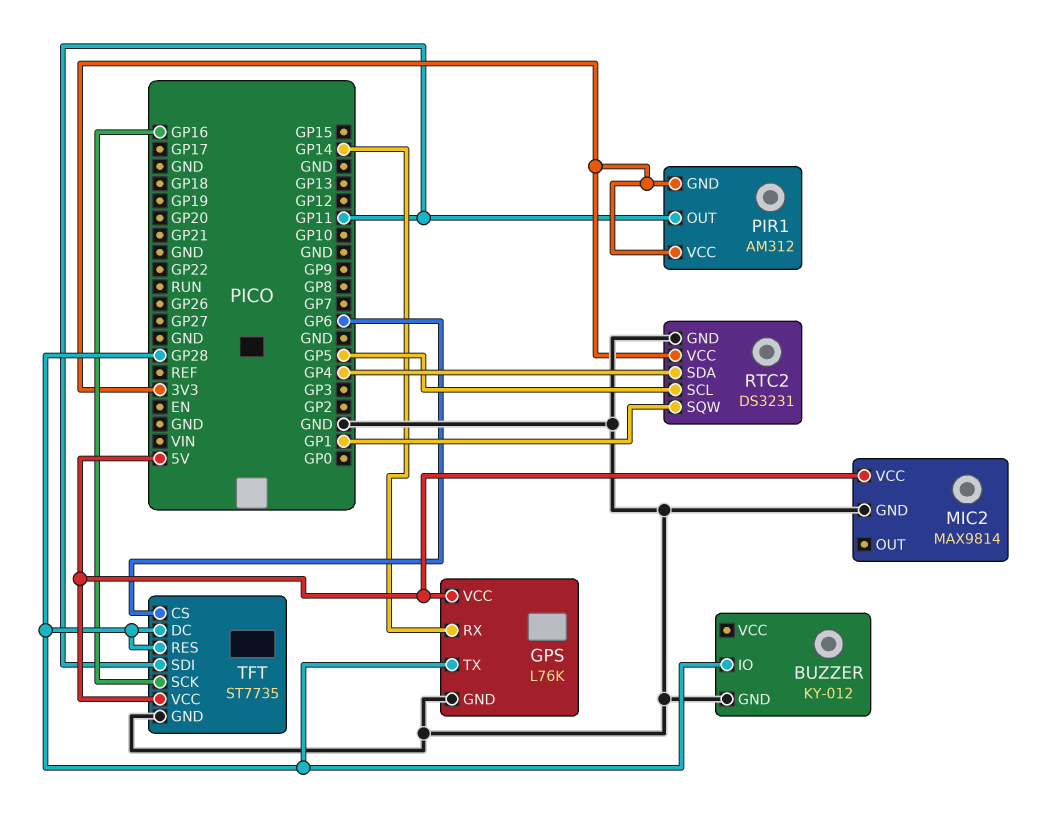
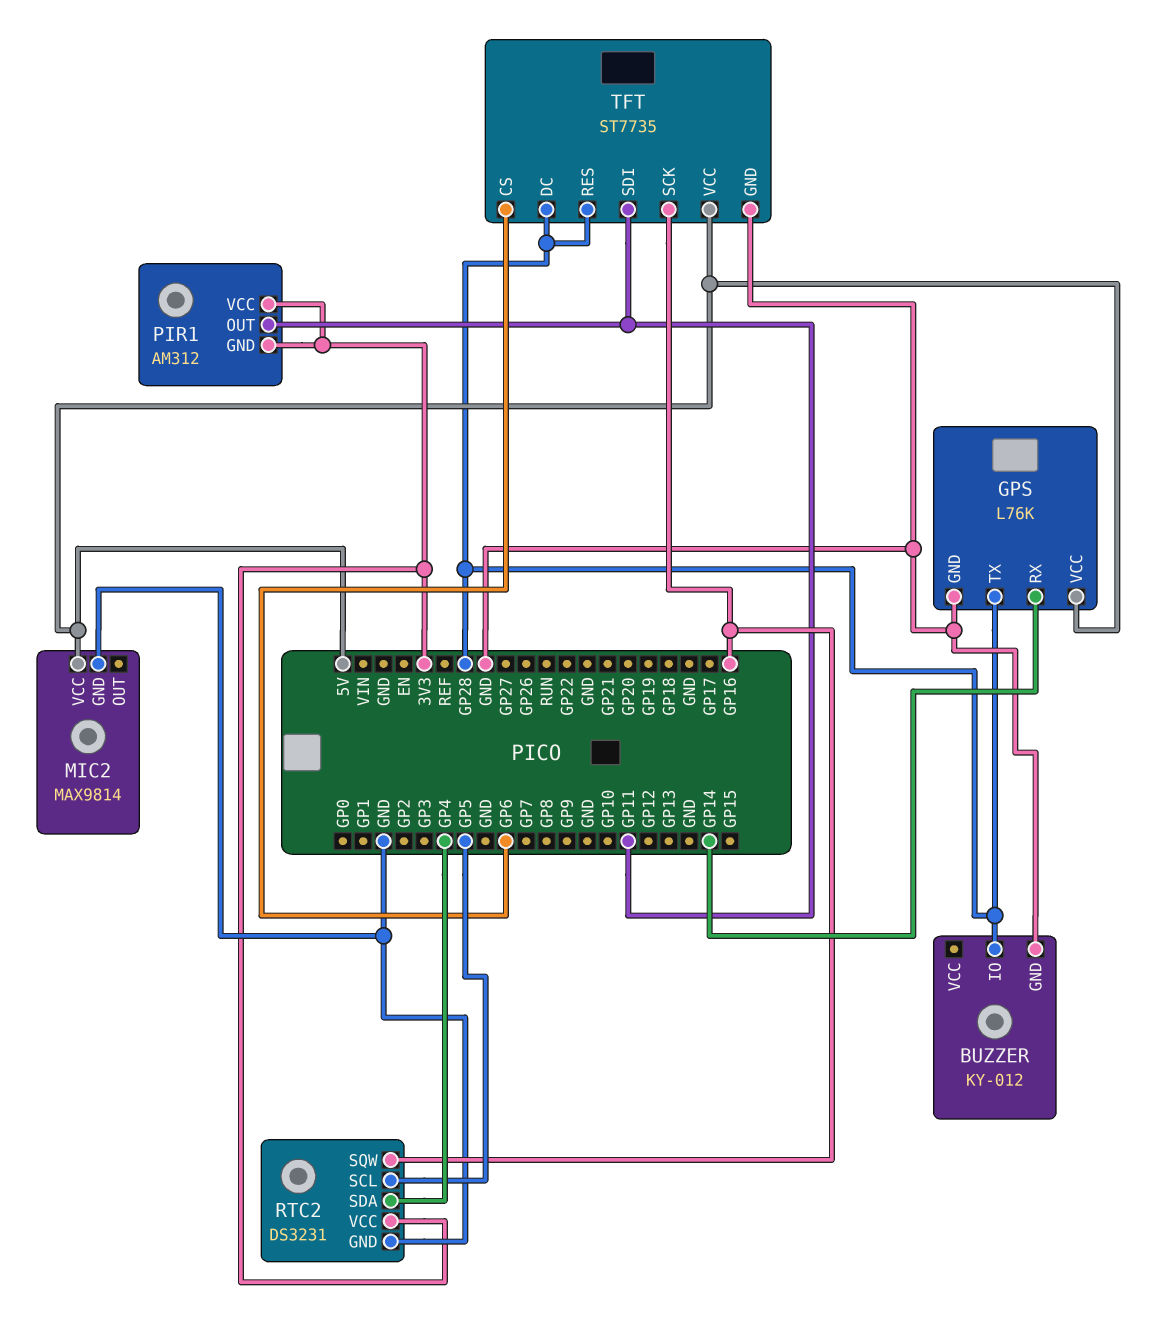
RTC2 pin SQW: GP1 -> GP16

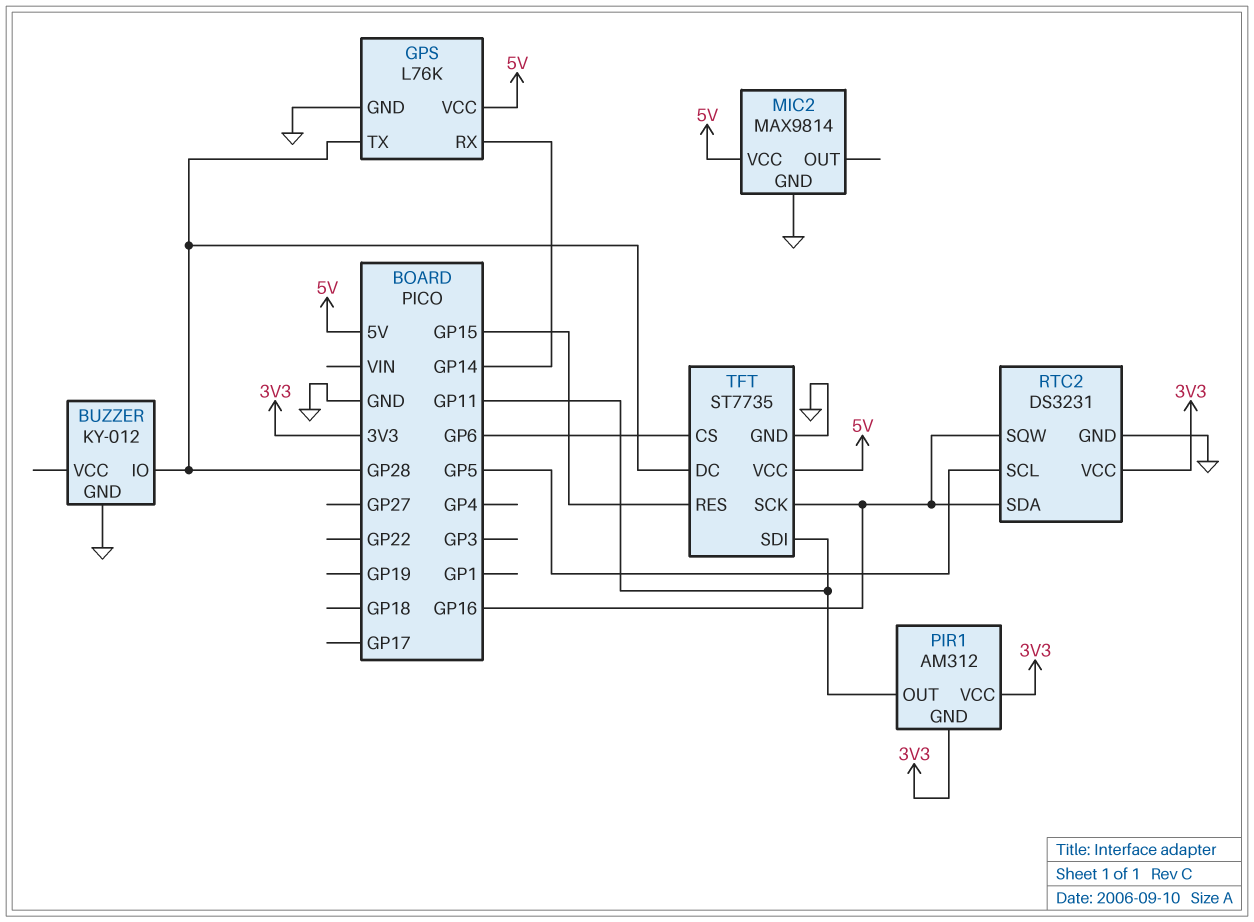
RTC2 pin SDA: GP4 -> GP16
TFT pin RES: GP28 -> GP15

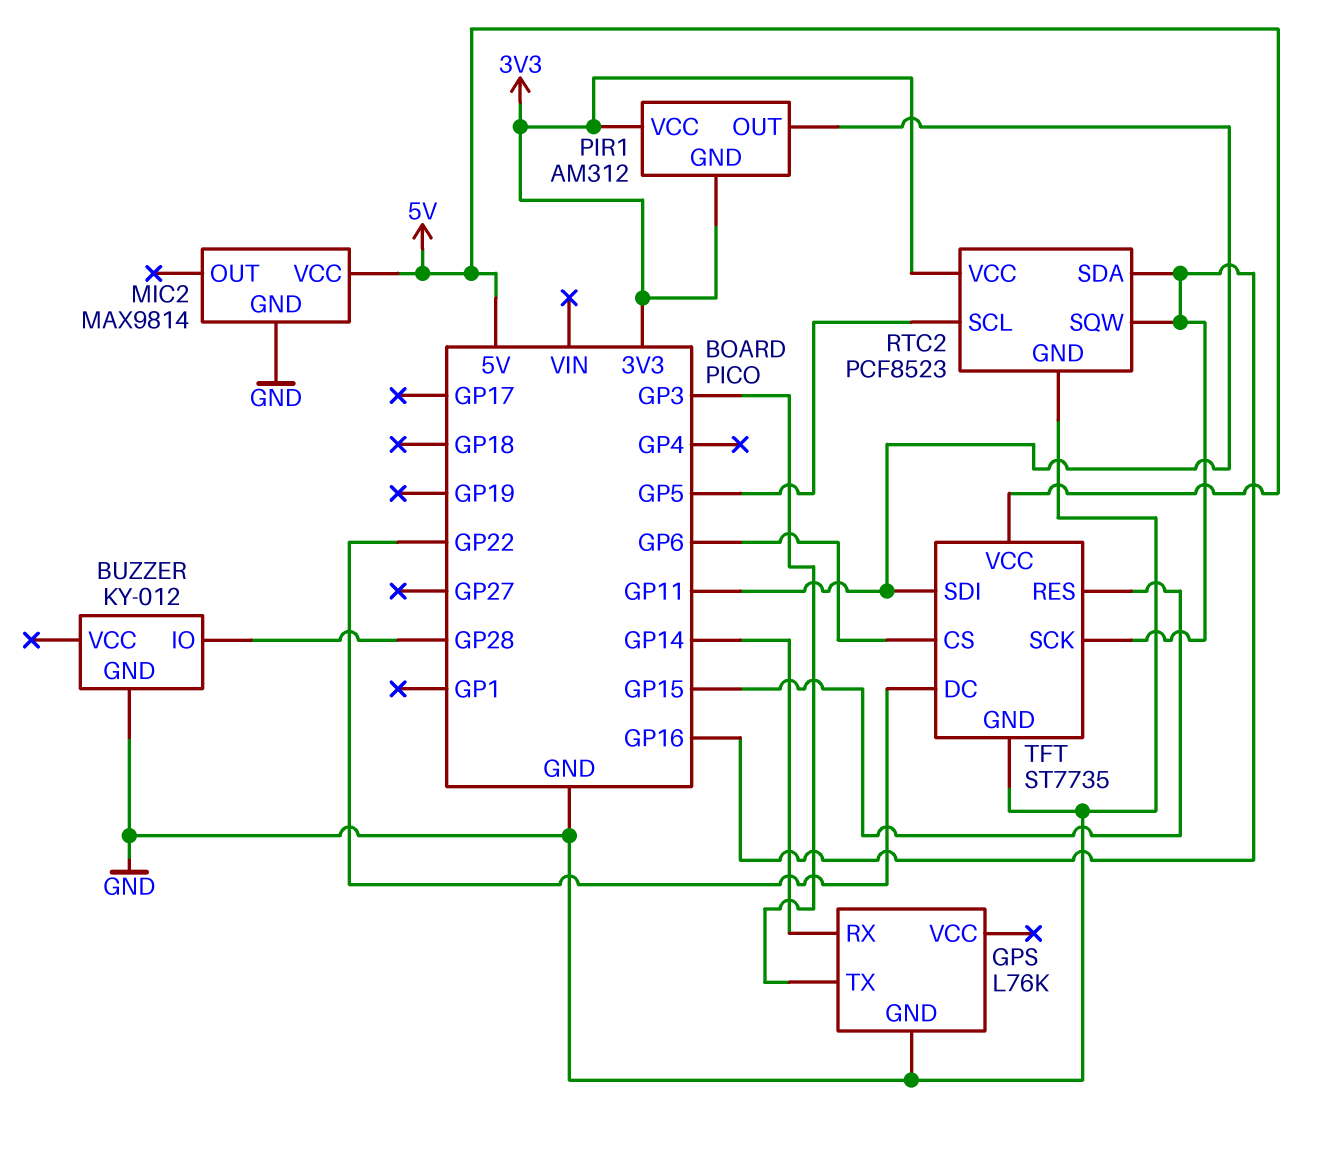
GPS pin TX: GP28 -> GP3
GPS pin VCC: 5V -> none
RTC2: DS3231 -> PCF8523
TFT pin DC: GP28 -> GP22

